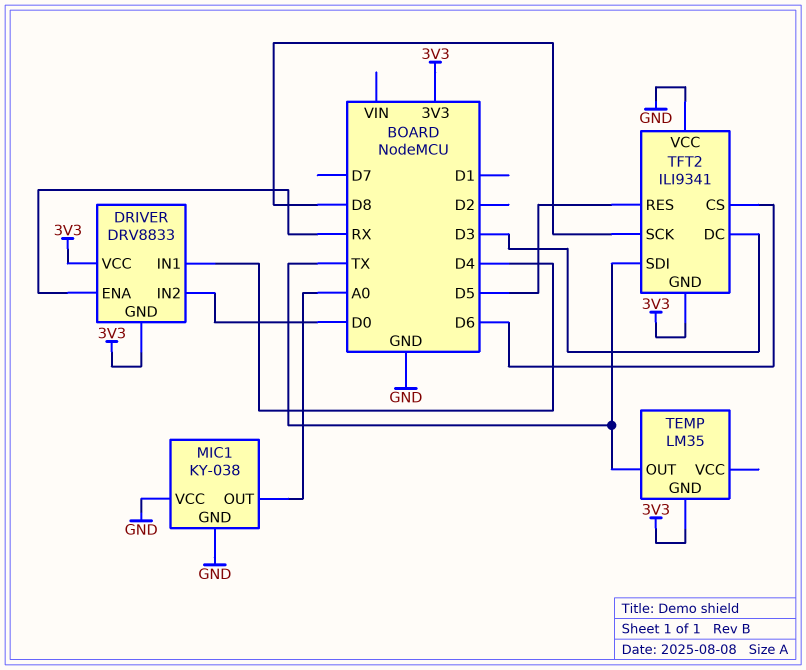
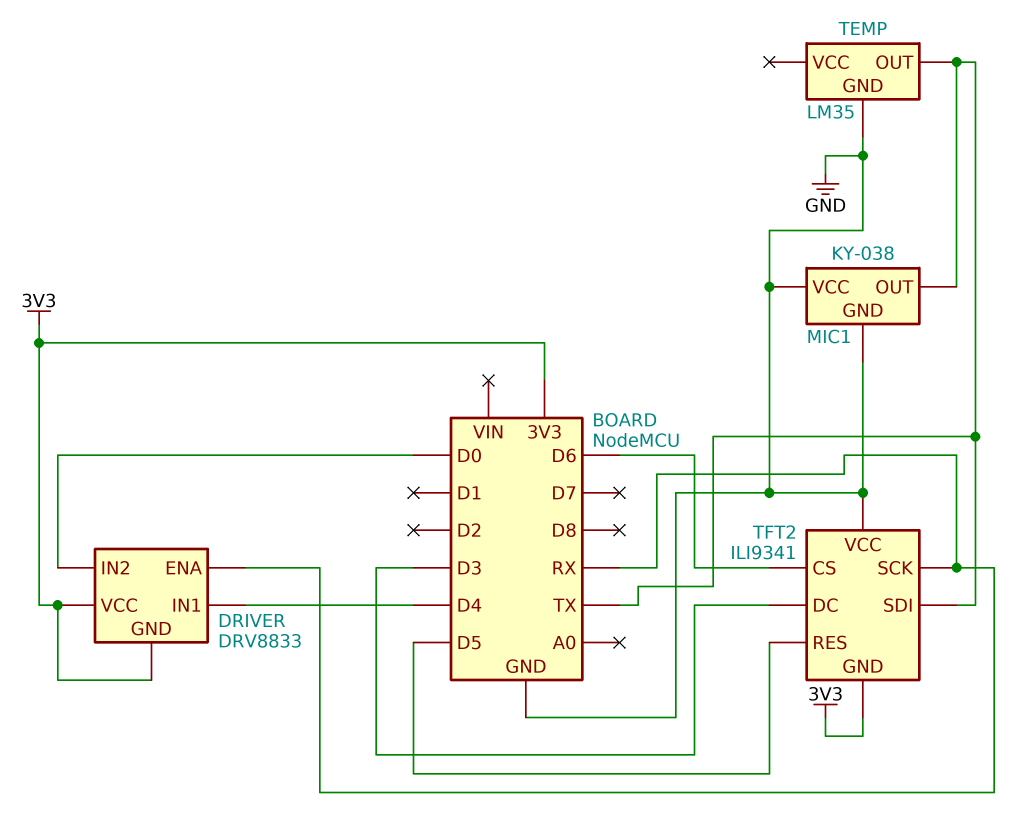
MIC1 pin OUT: A0 -> TX
TEMP pin GND: 3V3 -> GND
TFT2 pin SCK: D8 -> RX

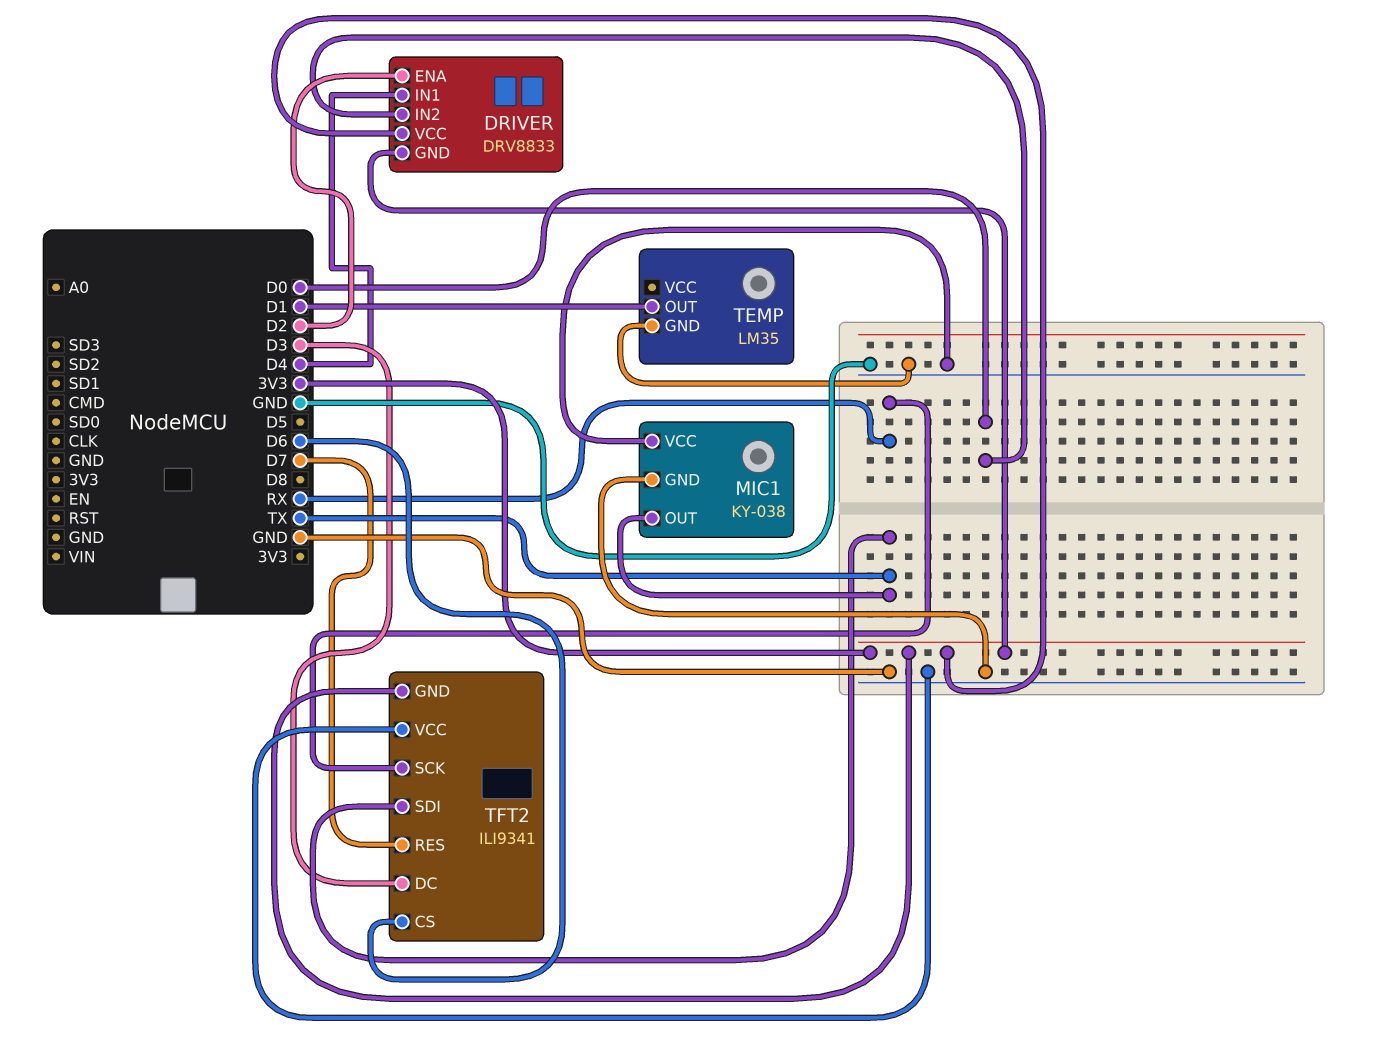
DRIVER pin ENA: RX -> D2
TEMP pin OUT: TX -> D1
TFT2 pin RES: D5 -> D7

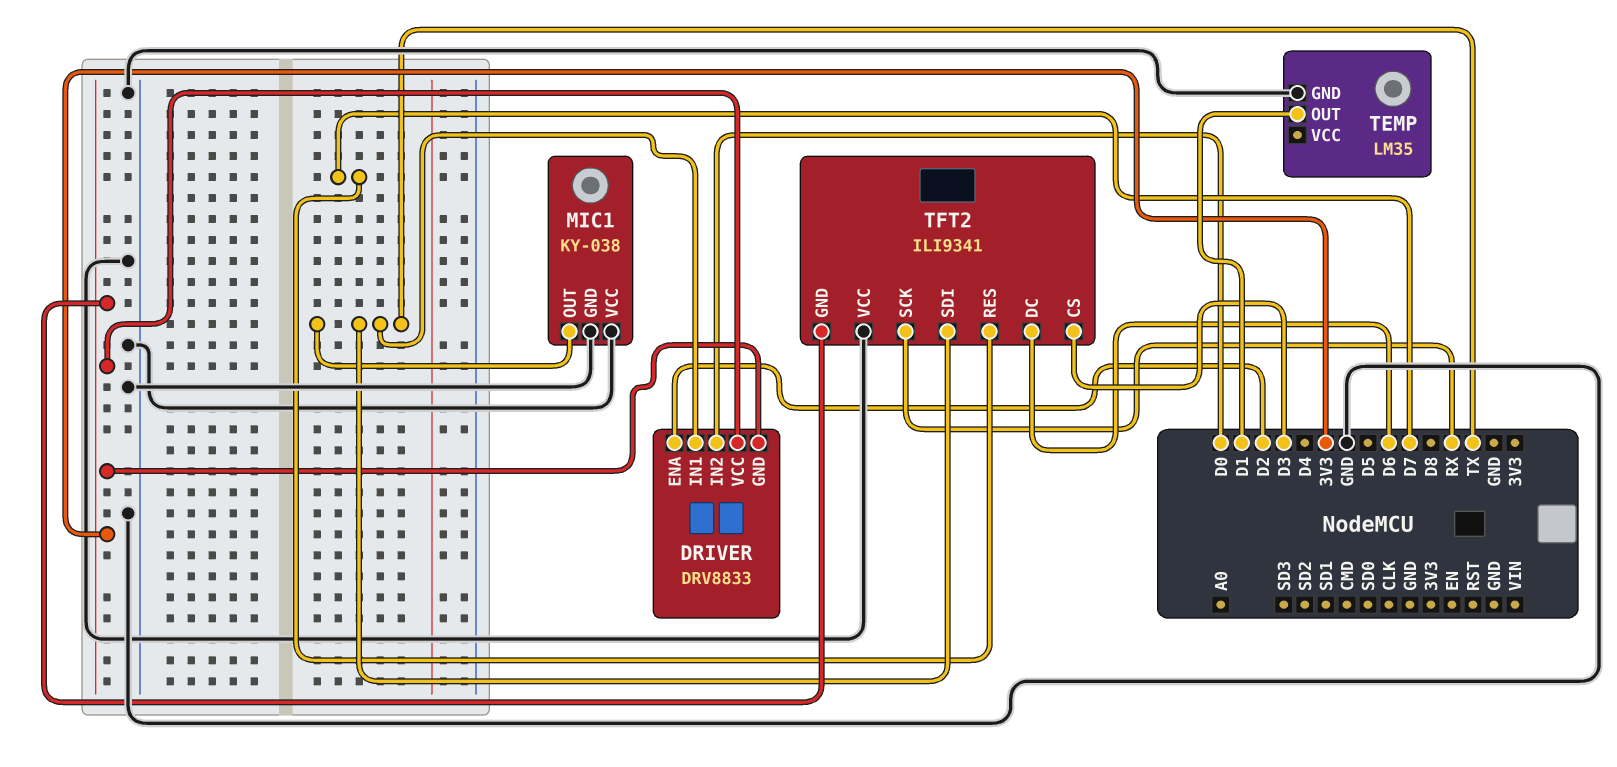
DRIVER pin IN1: D4 -> TX
TFT2 pin CS: D6 -> D3
TFT2 pin DC: D3 -> D6

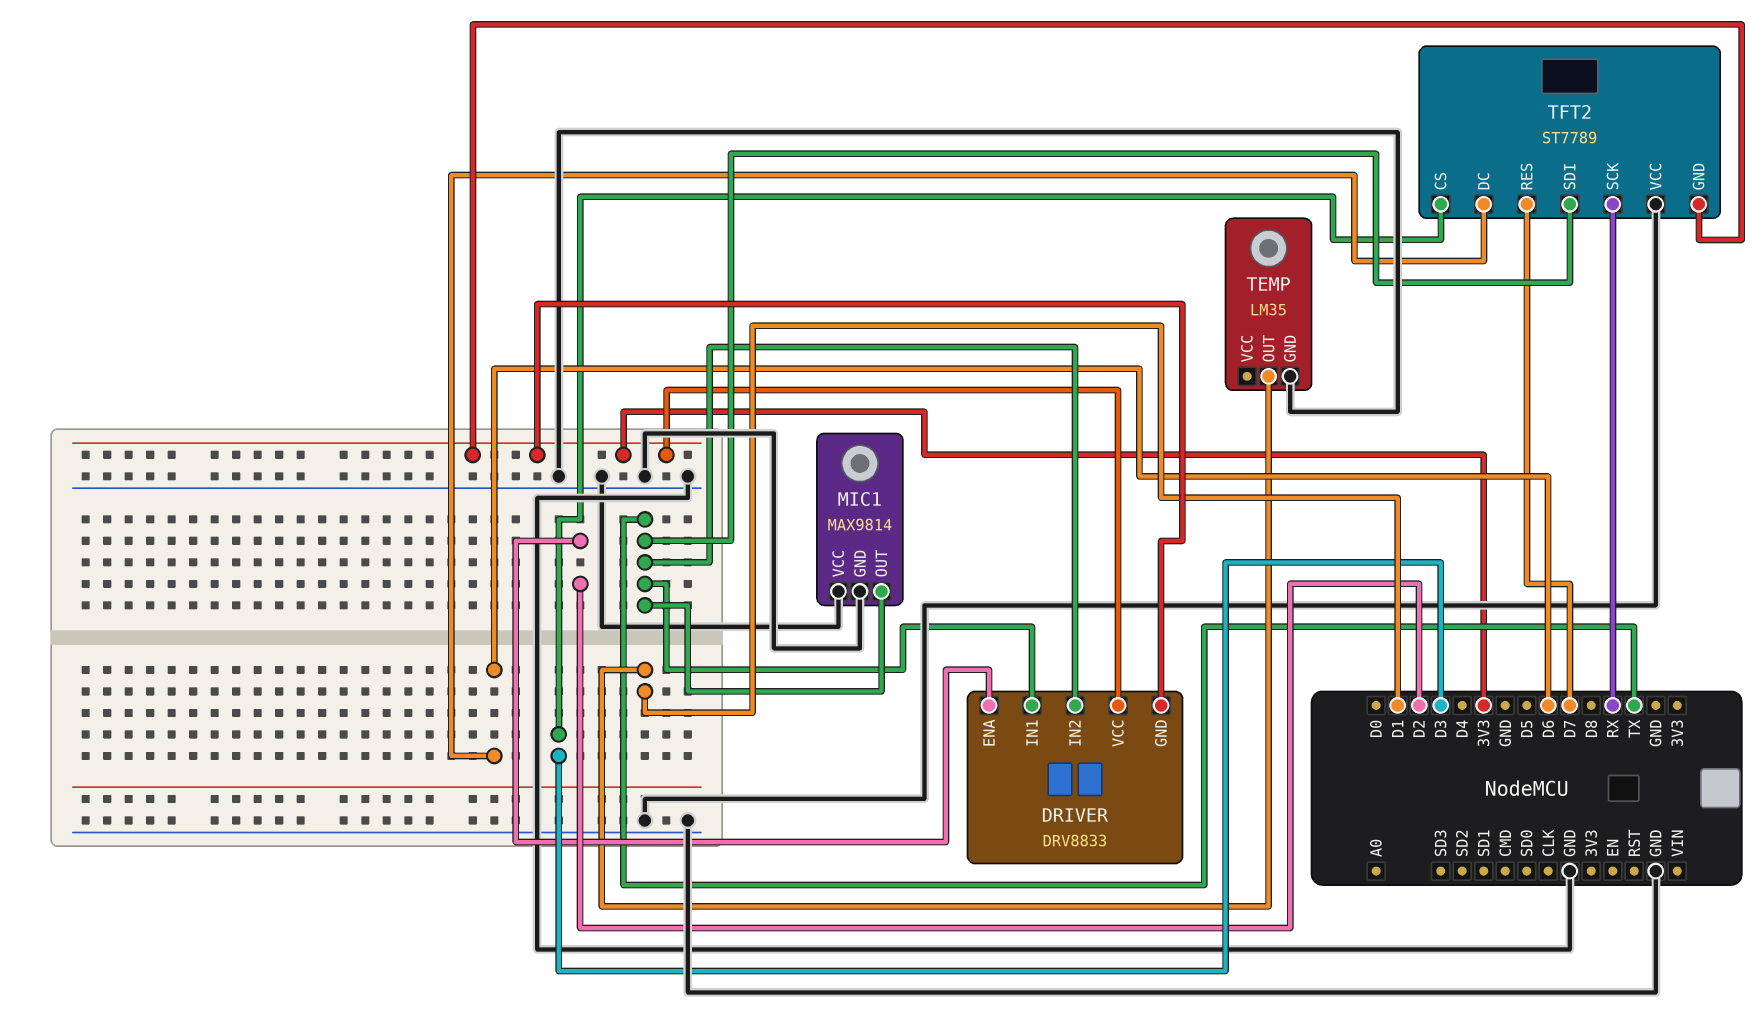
DRIVER pin IN2: D0 -> TX
MIC1: KY-038 -> MAX9814
TFT2: ILI9341 -> ST7789

